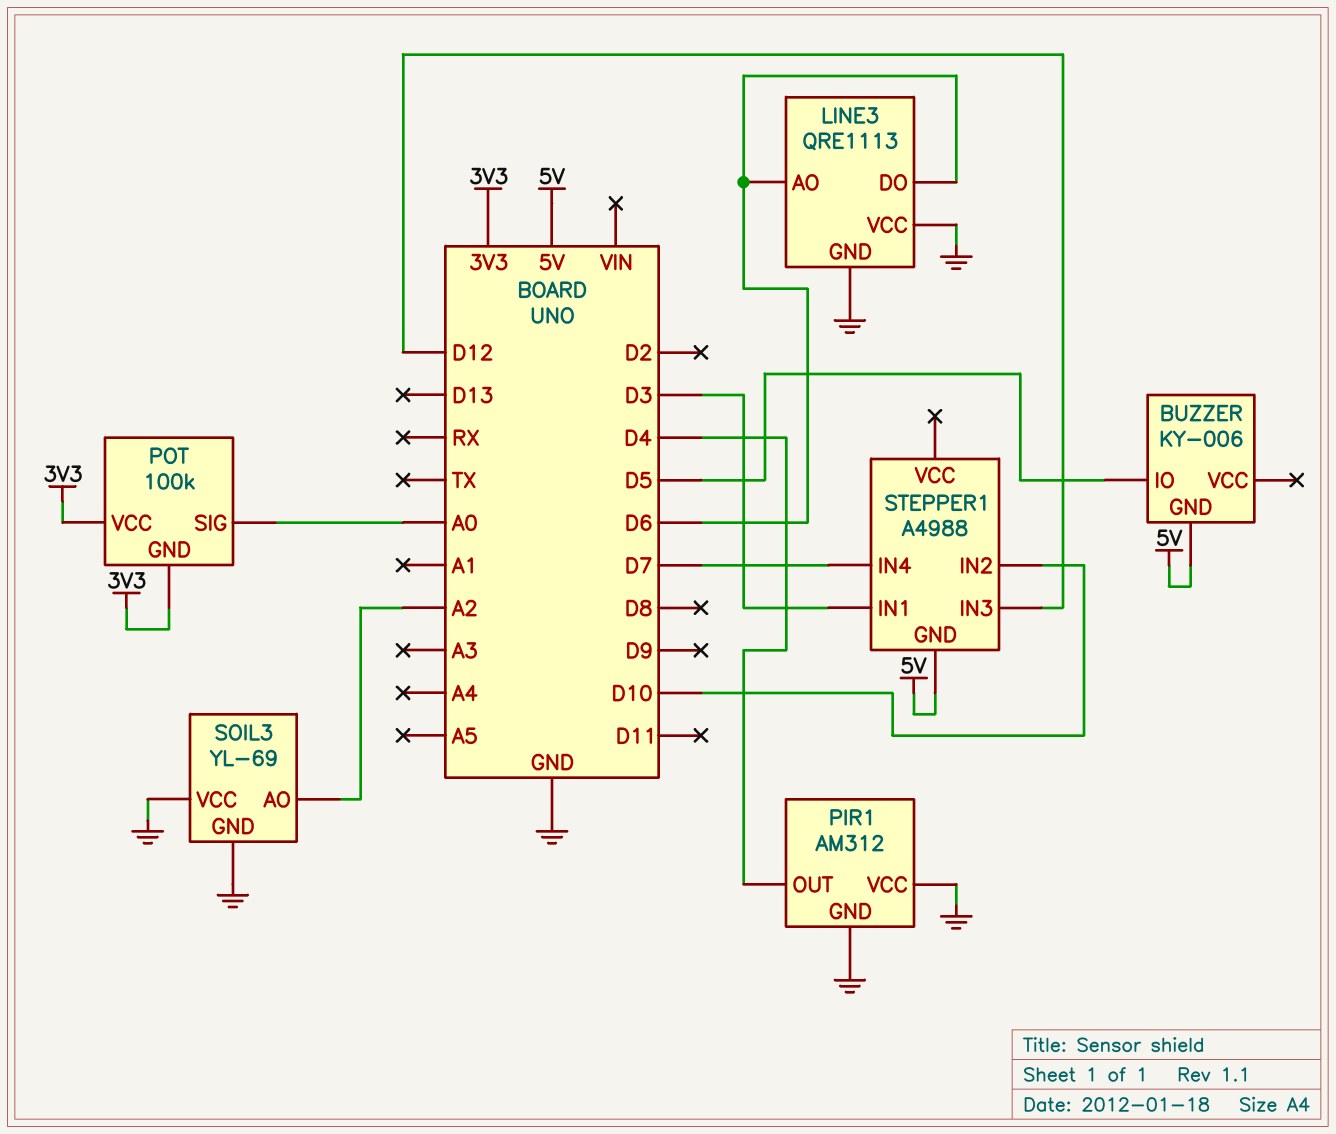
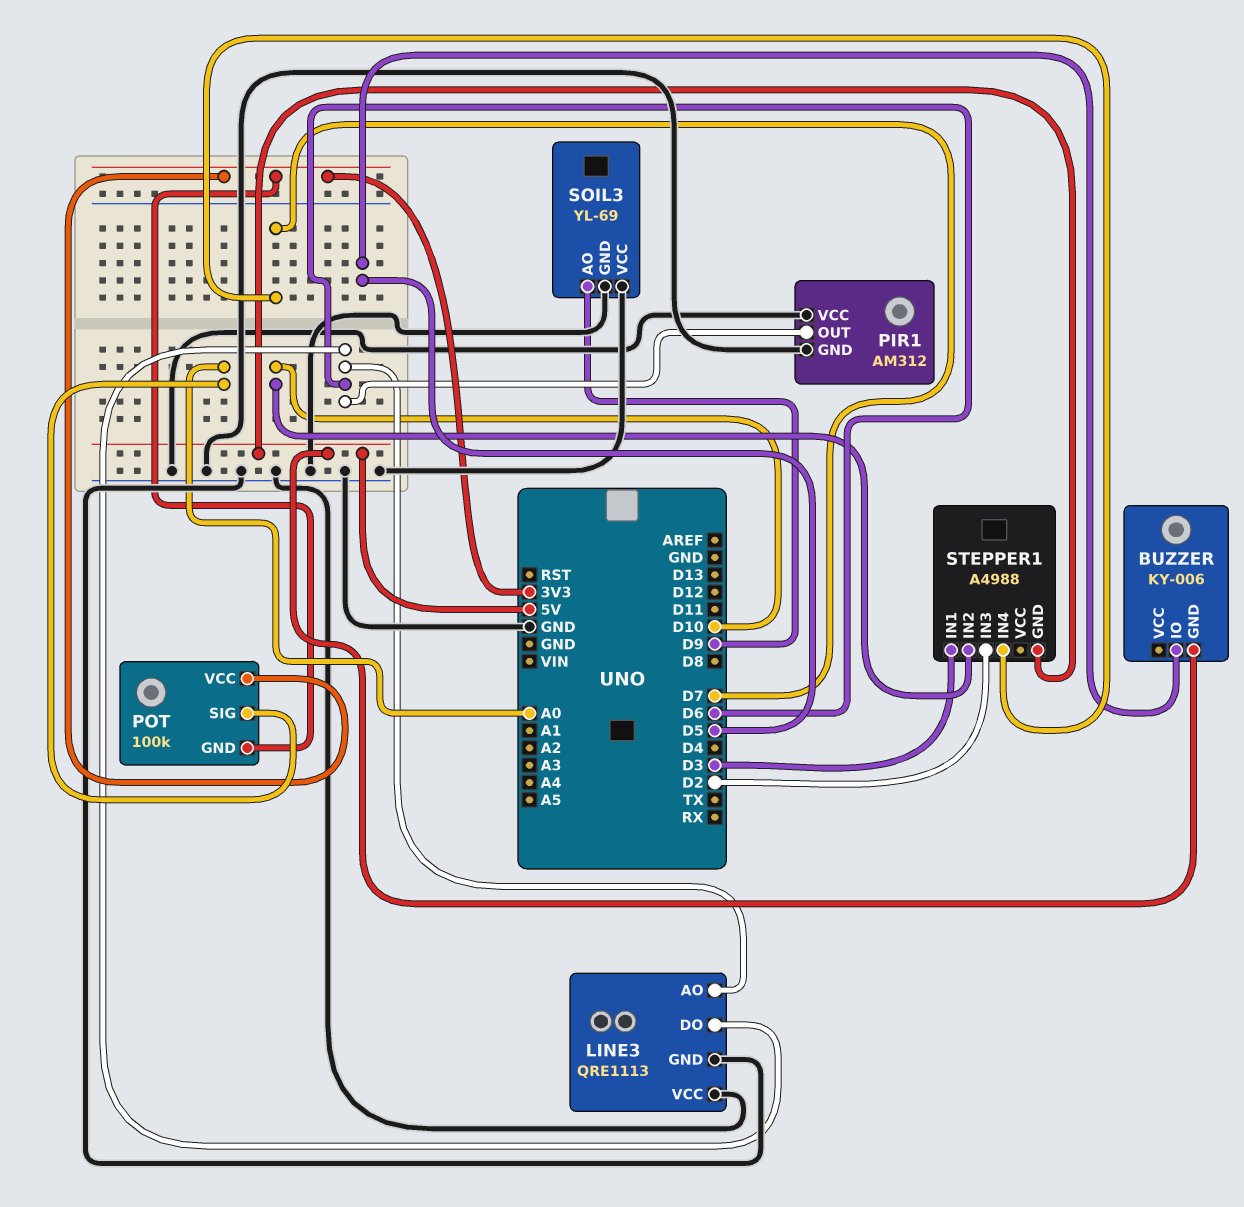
PIR1 pin OUT: D4 -> D6
SOIL3 pin AO: A2 -> D9
STEPPER1 pin IN3: D12 -> D2

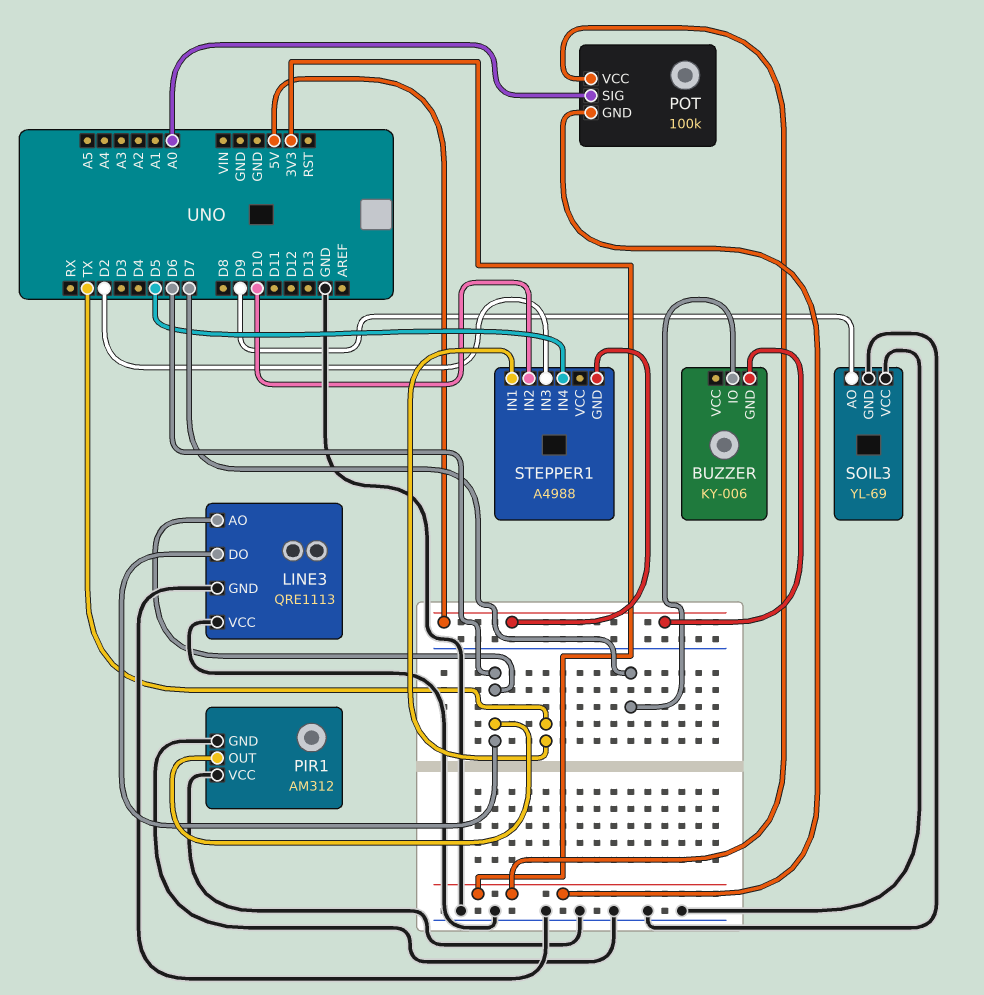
BUZZER pin IO: D5 -> D7
STEPPER1 pin IN1: D3 -> TX
STEPPER1 pin IN4: D7 -> D5

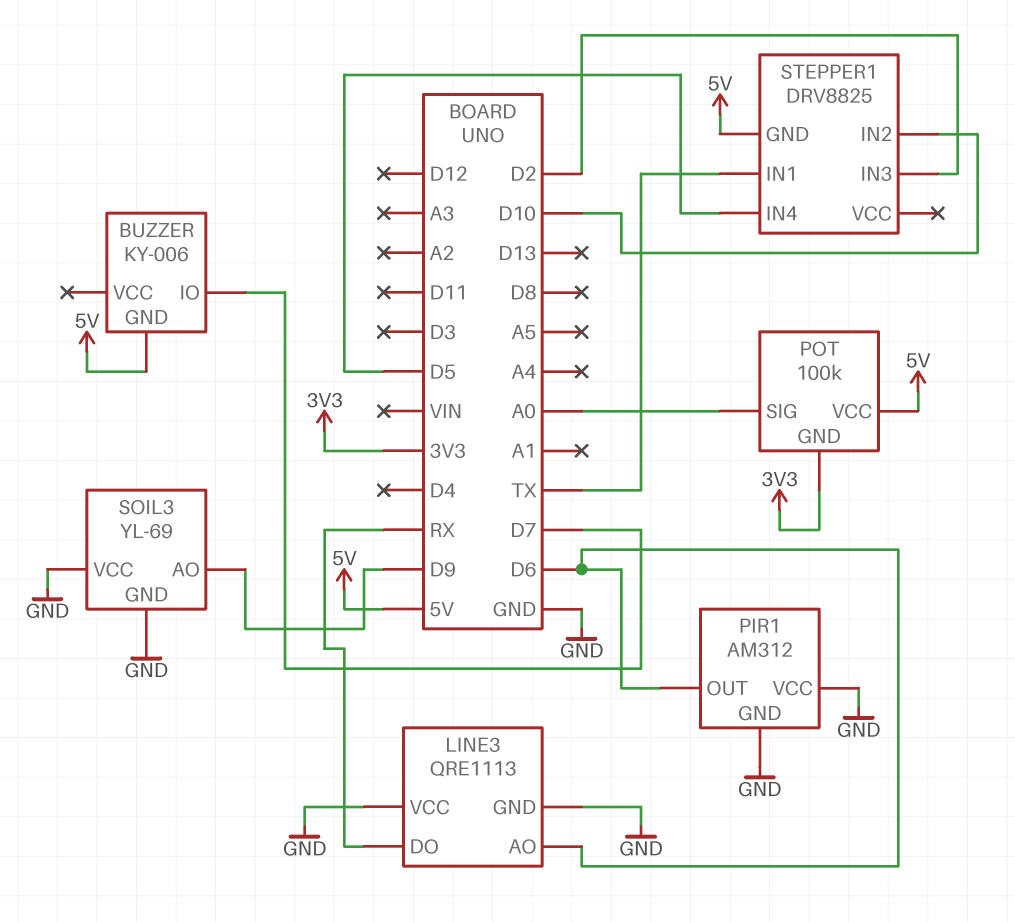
LINE3 pin DO: D6 -> RX
POT pin VCC: 3V3 -> 5V
STEPPER1: A4988 -> DRV8825

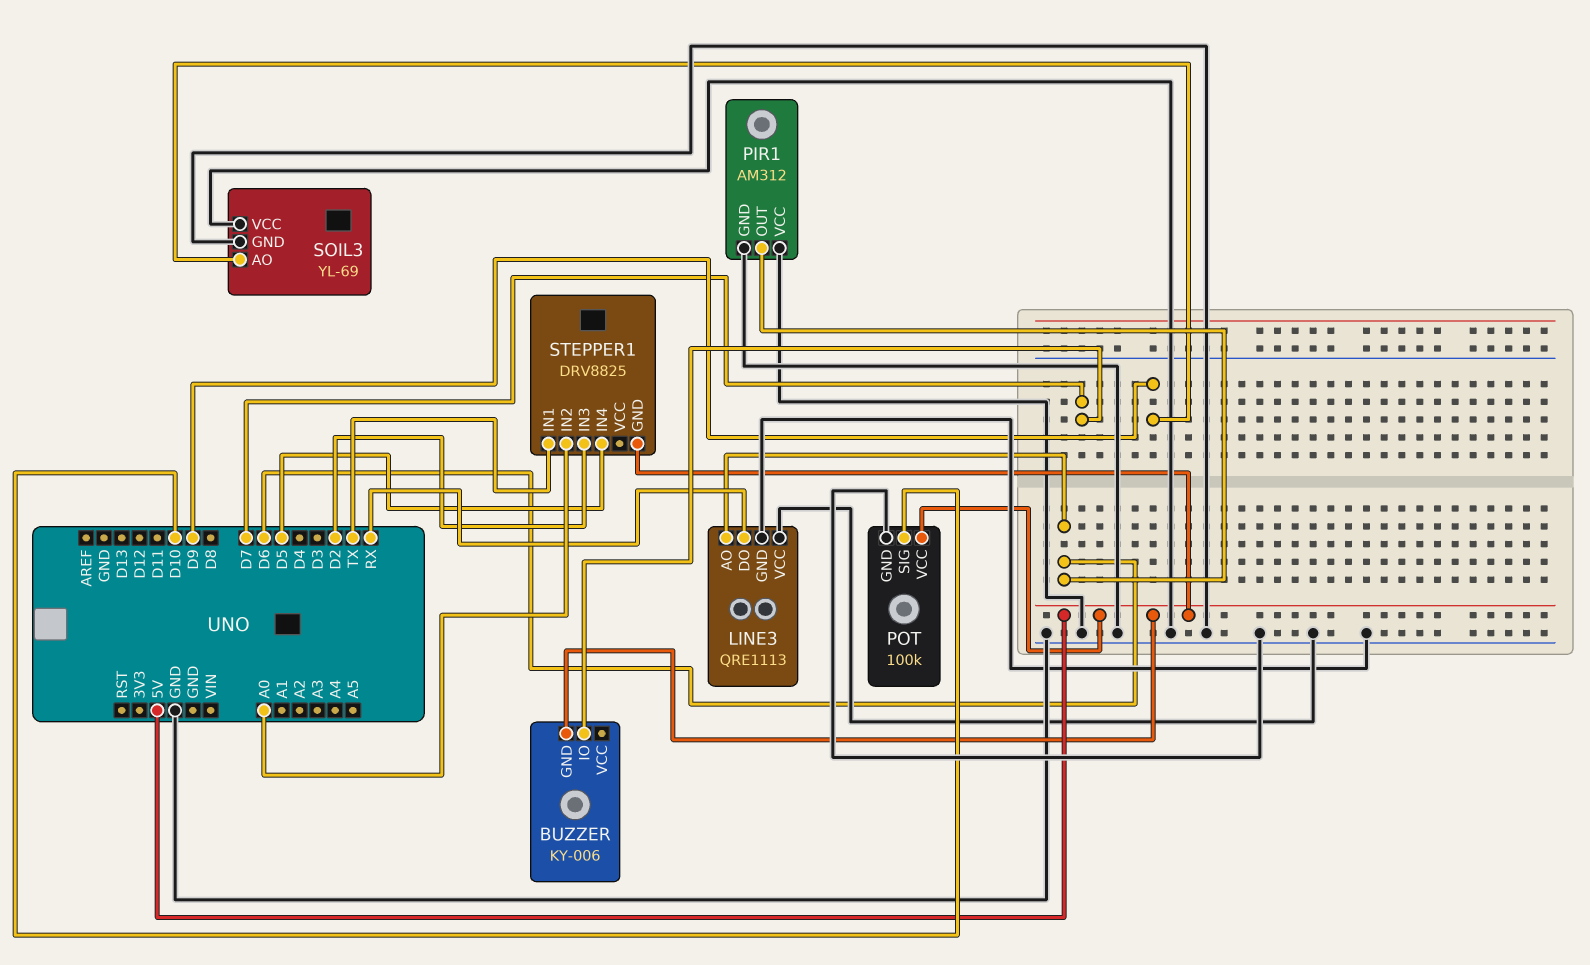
POT pin GND: 3V3 -> GND
POT pin SIG: A0 -> D10
STEPPER1 pin IN2: D10 -> A0

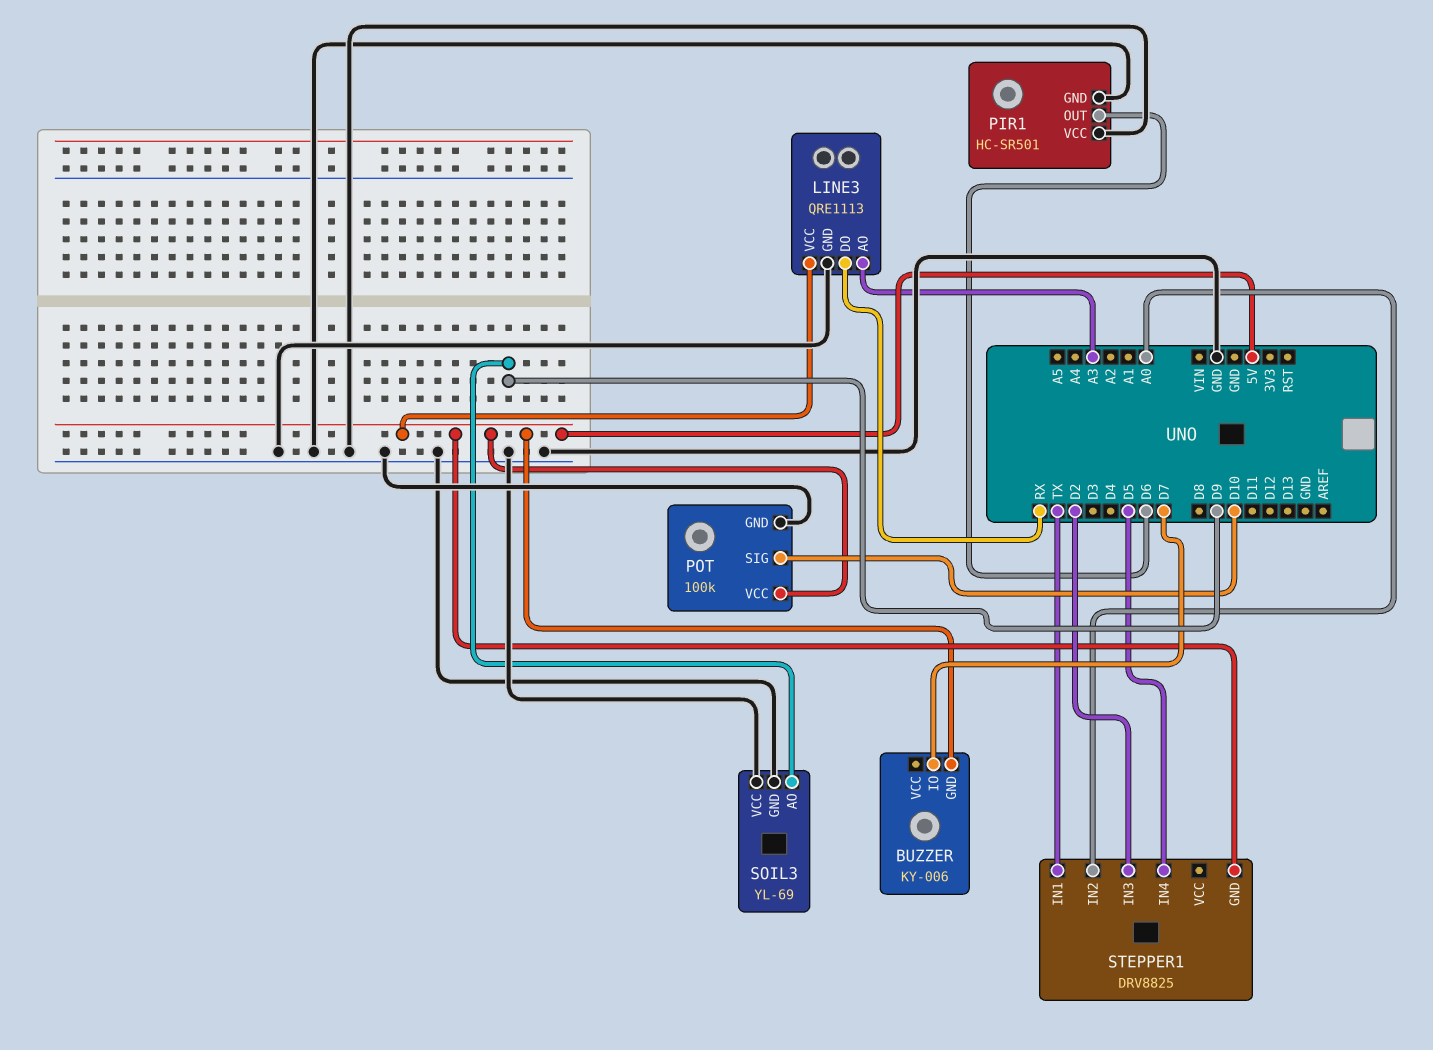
LINE3 pin AO: D6 -> A3
LINE3 pin VCC: GND -> 5V
PIR1: AM312 -> HC-SR501

